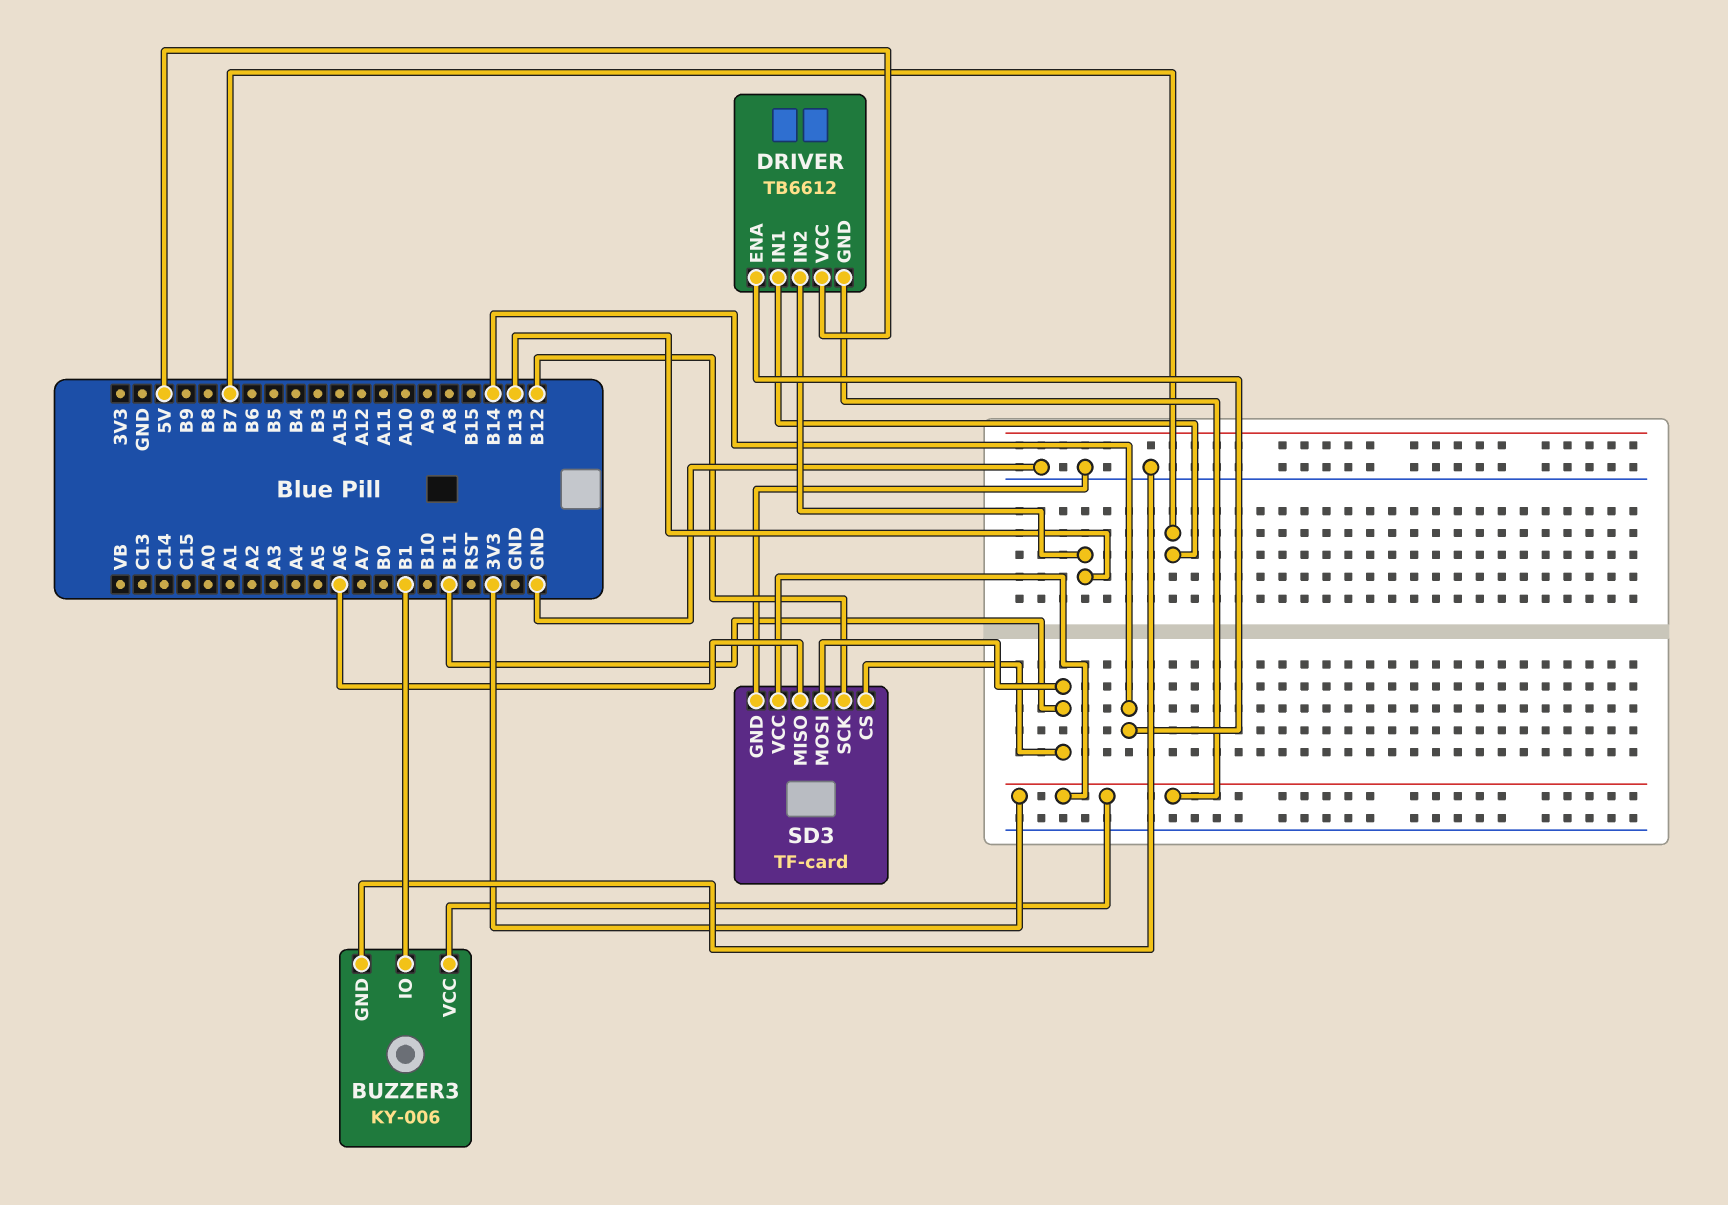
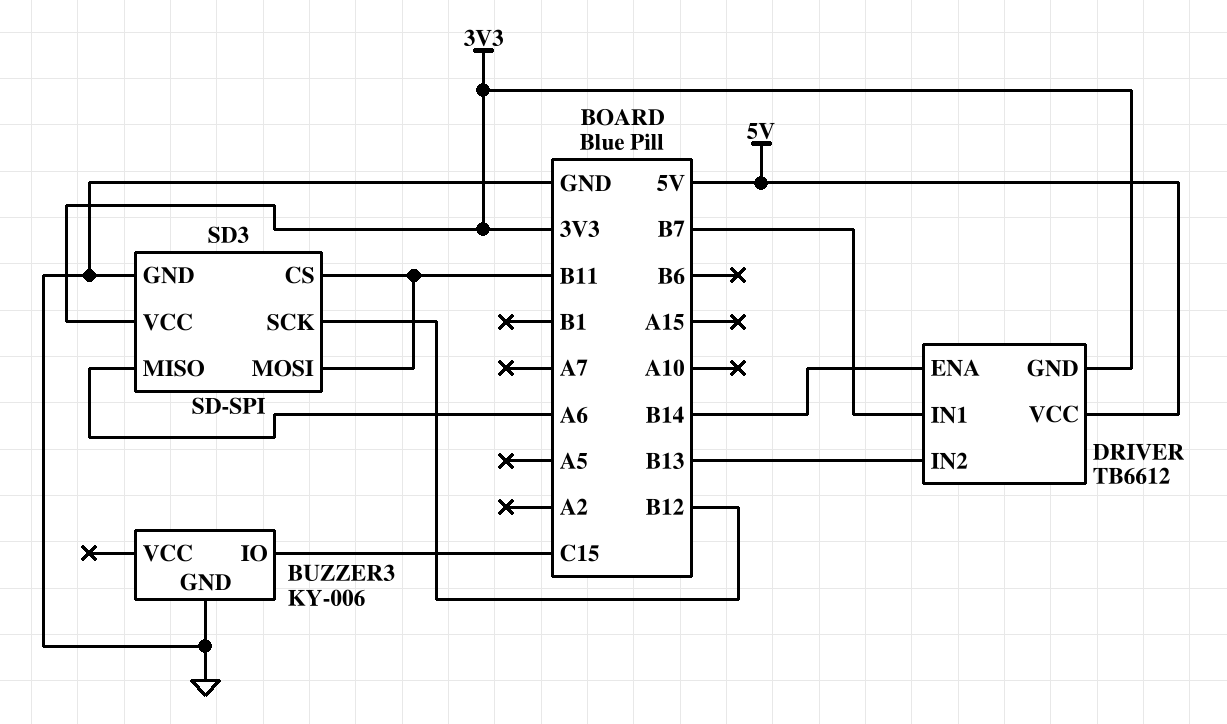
BUZZER3 pin IO: B1 -> C15
BUZZER3 pin VCC: 3V3 -> none
SD3: TF-card -> SD-SPI

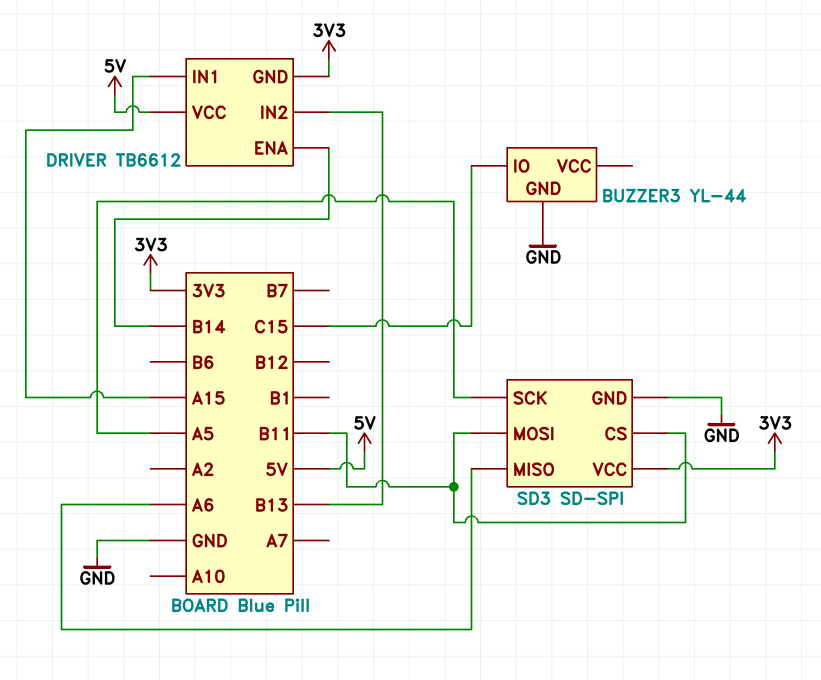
BUZZER3: KY-006 -> YL-44
DRIVER pin IN1: B7 -> A15
SD3 pin SCK: B12 -> A5

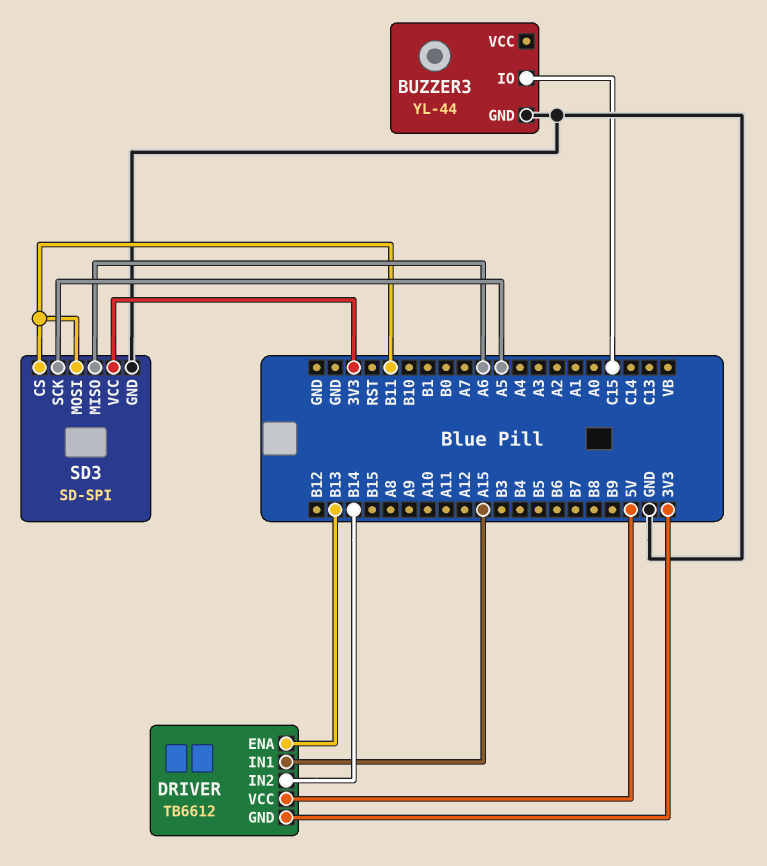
DRIVER pin ENA: B14 -> B13
DRIVER pin IN2: B13 -> B14

